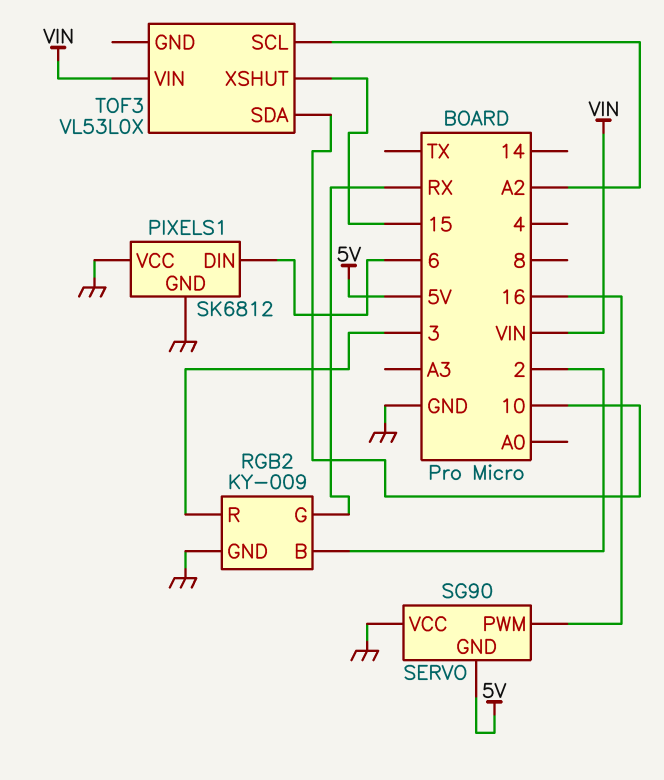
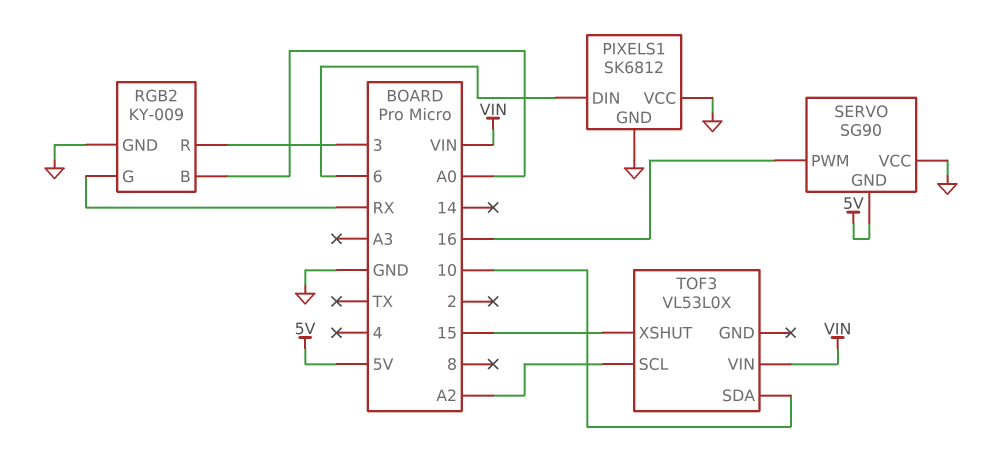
RGB2 pin B: 2 -> A0

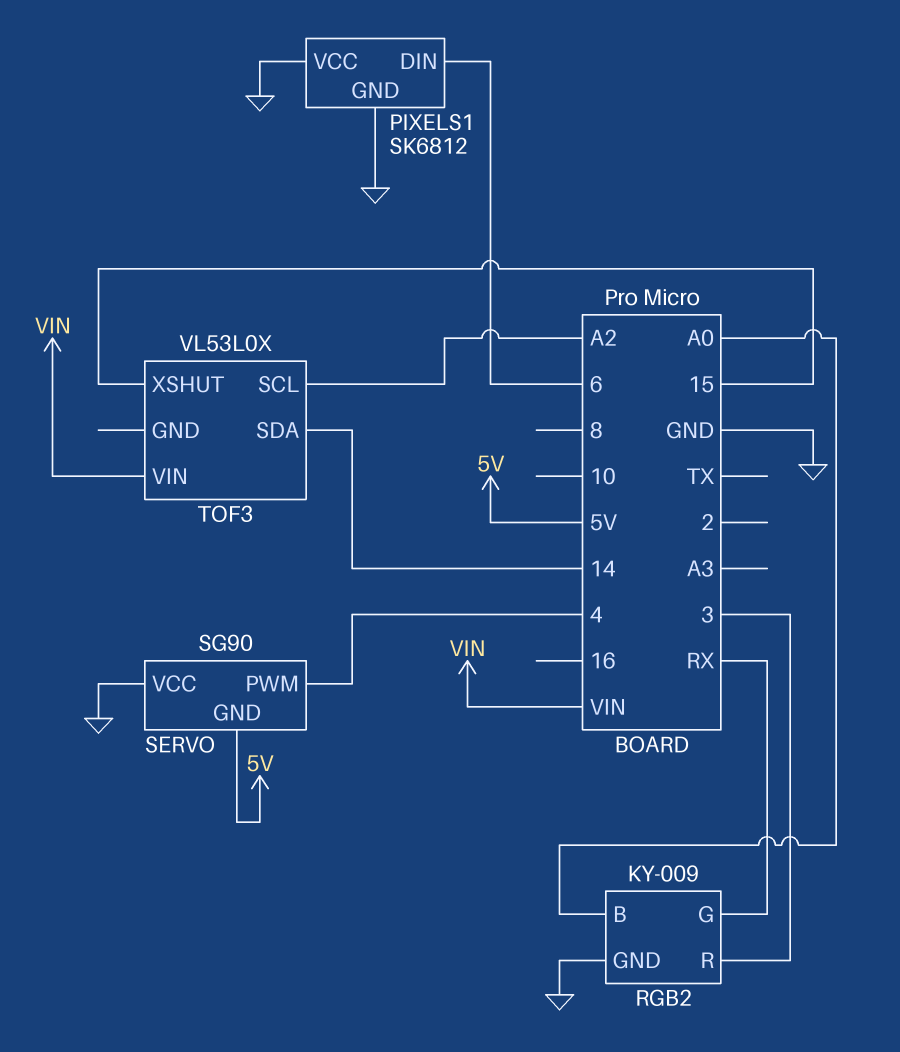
SERVO pin PWM: 16 -> 4
TOF3 pin SDA: 10 -> 14

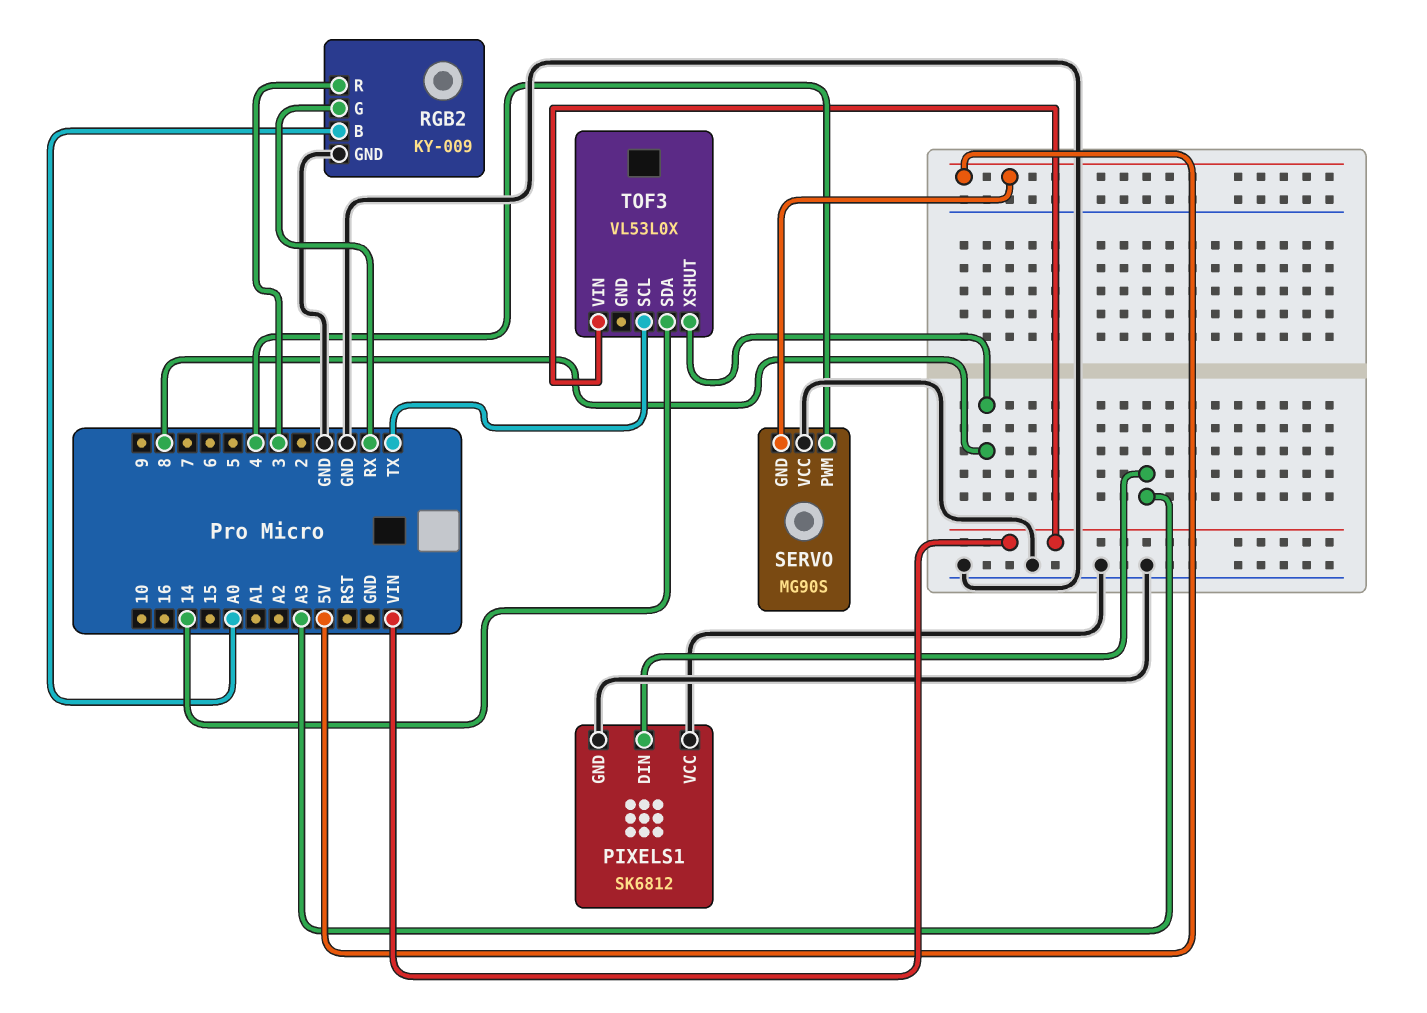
PIXELS1 pin DIN: 6 -> A3
SERVO: SG90 -> MG90S
TOF3 pin SCL: A2 -> TX
TOF3 pin XSHUT: 15 -> 8

